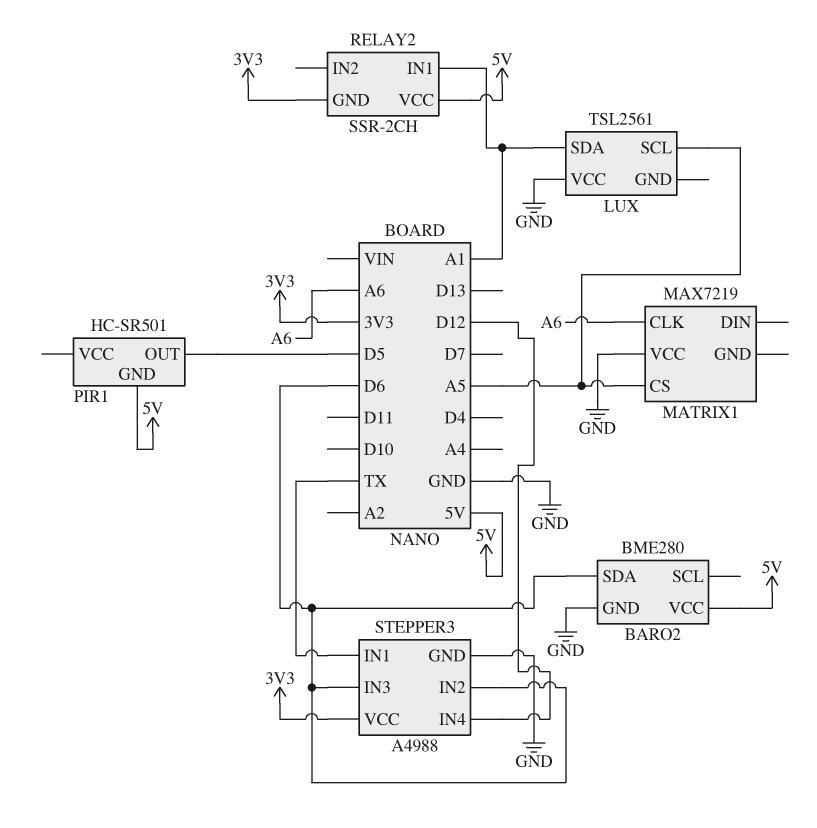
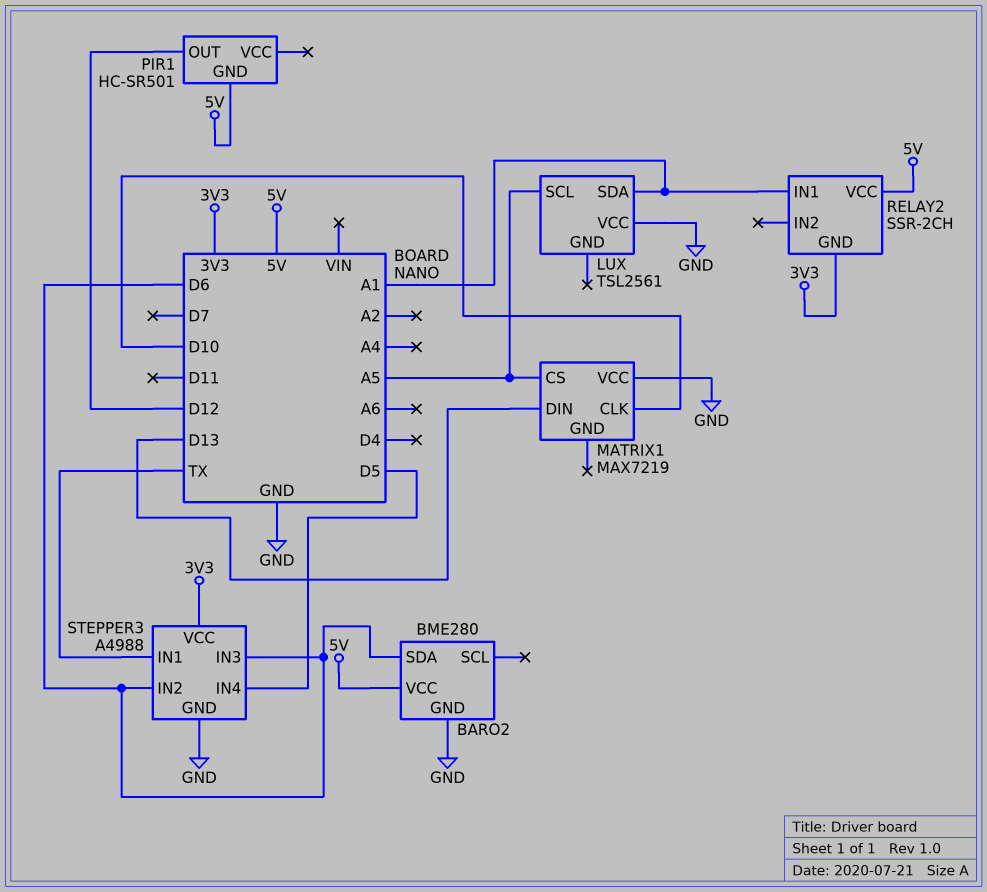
MATRIX1 pin CLK: A6 -> D10
MATRIX1 pin DIN: none -> D13
PIR1 pin OUT: D5 -> D12
STEPPER3 pin IN4: D12 -> D5

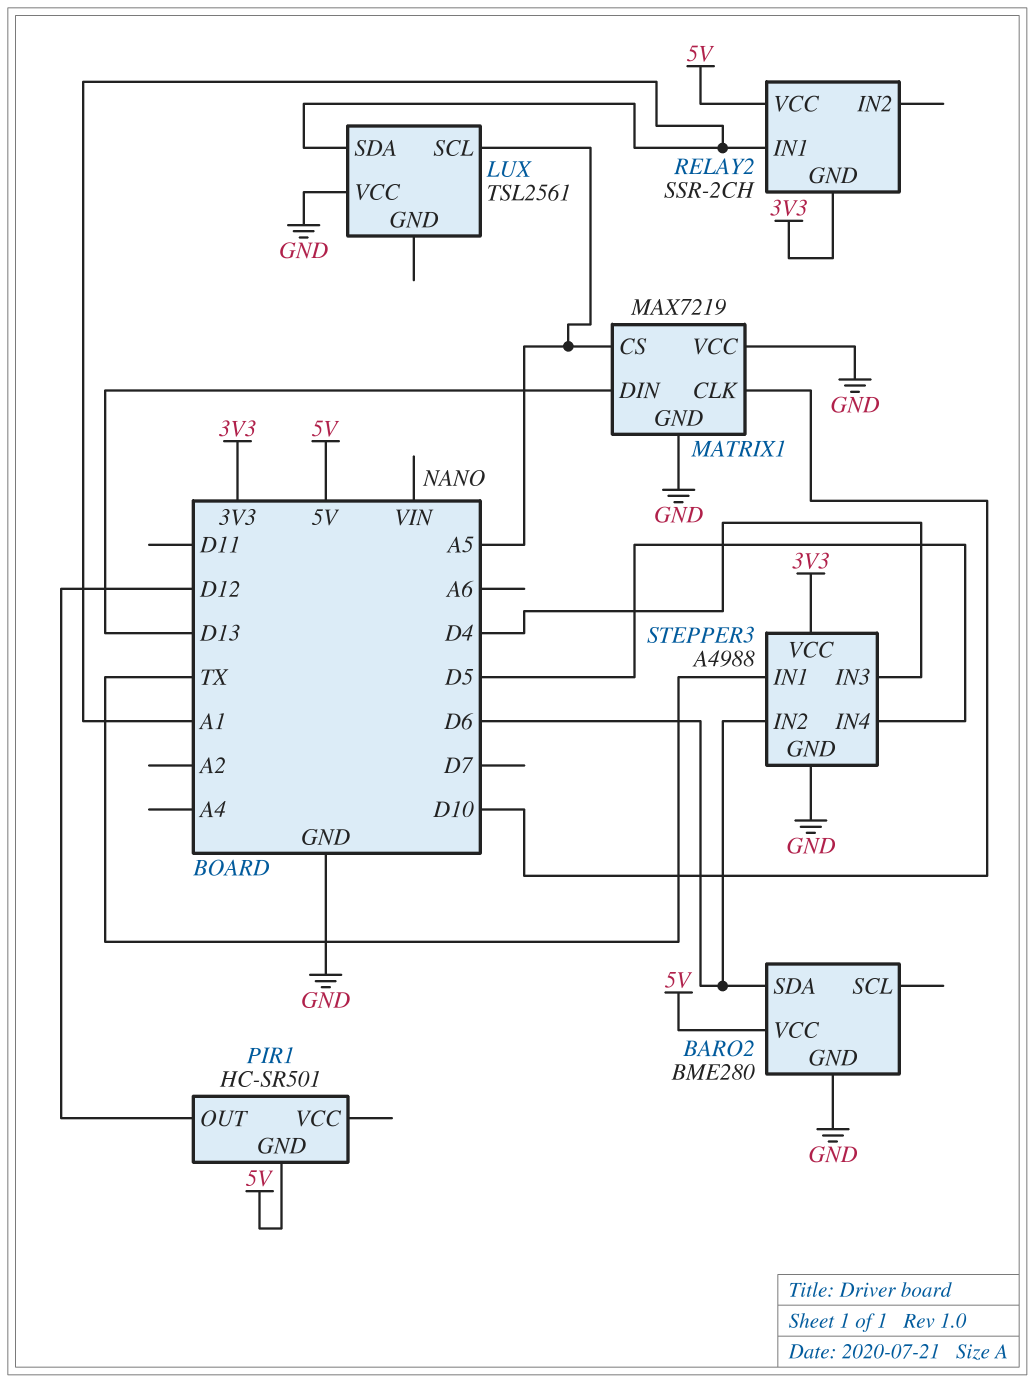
MATRIX1 pin GND: none -> GND
STEPPER3 pin IN3: D6 -> D4

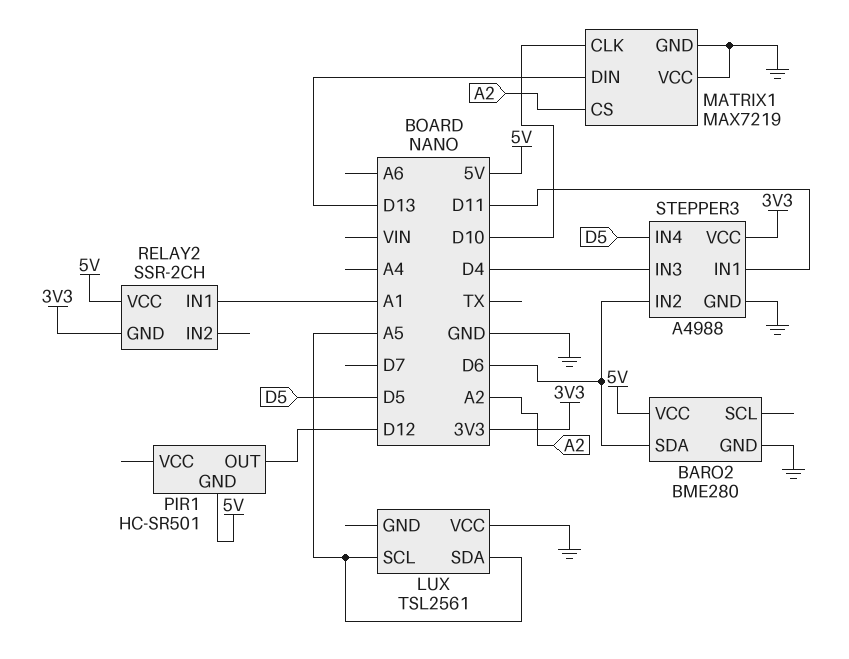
LUX pin SDA: A1 -> A5
MATRIX1 pin CS: A5 -> A2
STEPPER3 pin IN1: TX -> D11

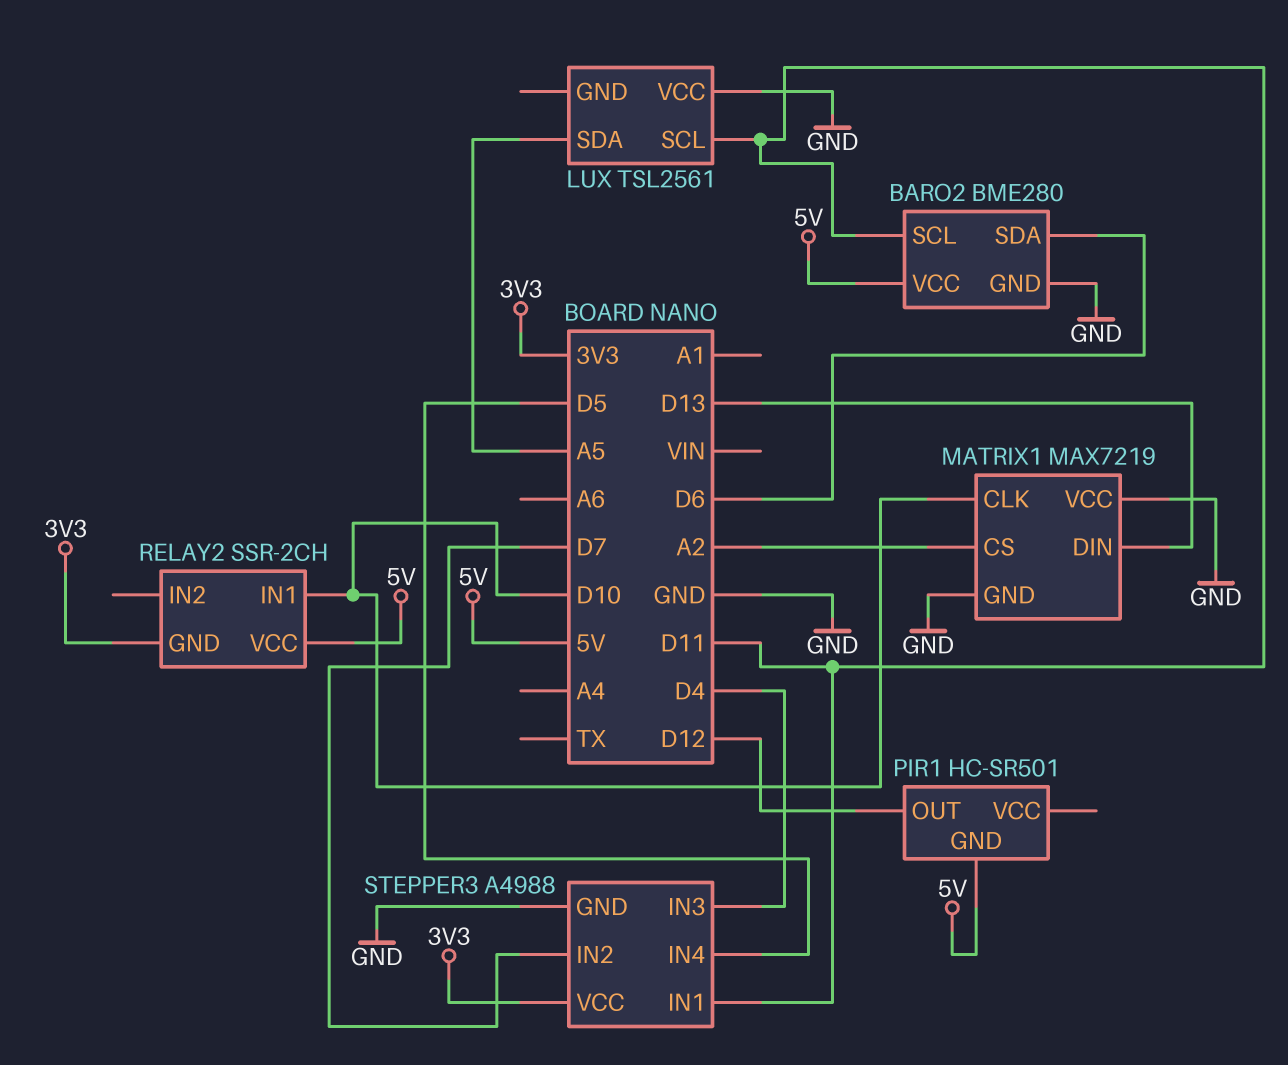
BARO2 pin SCL: none -> D11
LUX pin SCL: A5 -> D11
RELAY2 pin IN1: A1 -> D10
STEPPER3 pin IN2: D6 -> D7

